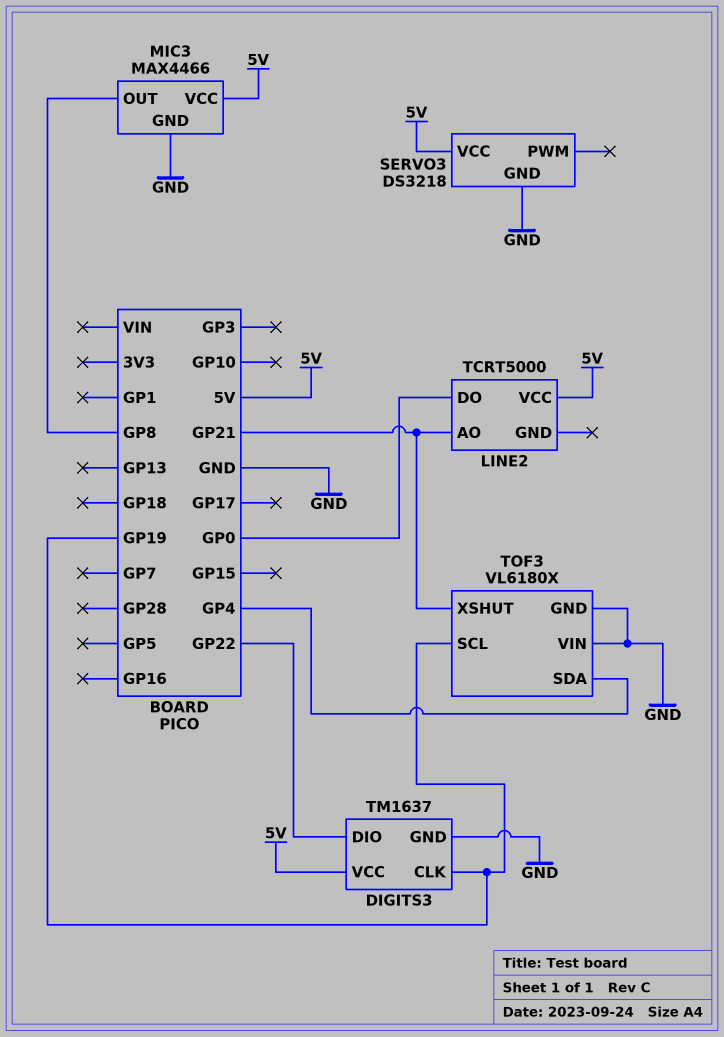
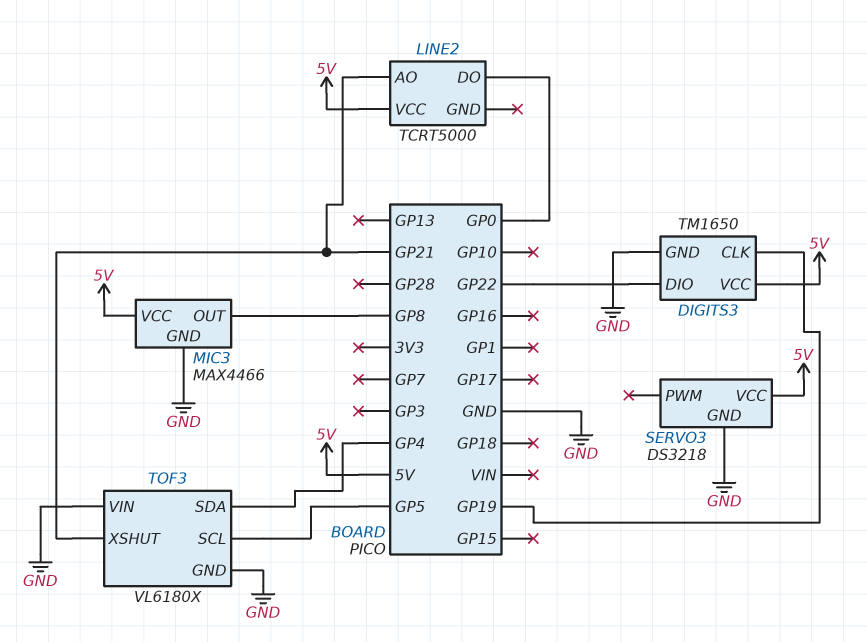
DIGITS3: TM1637 -> TM1650
TOF3 pin SCL: GP19 -> GP5

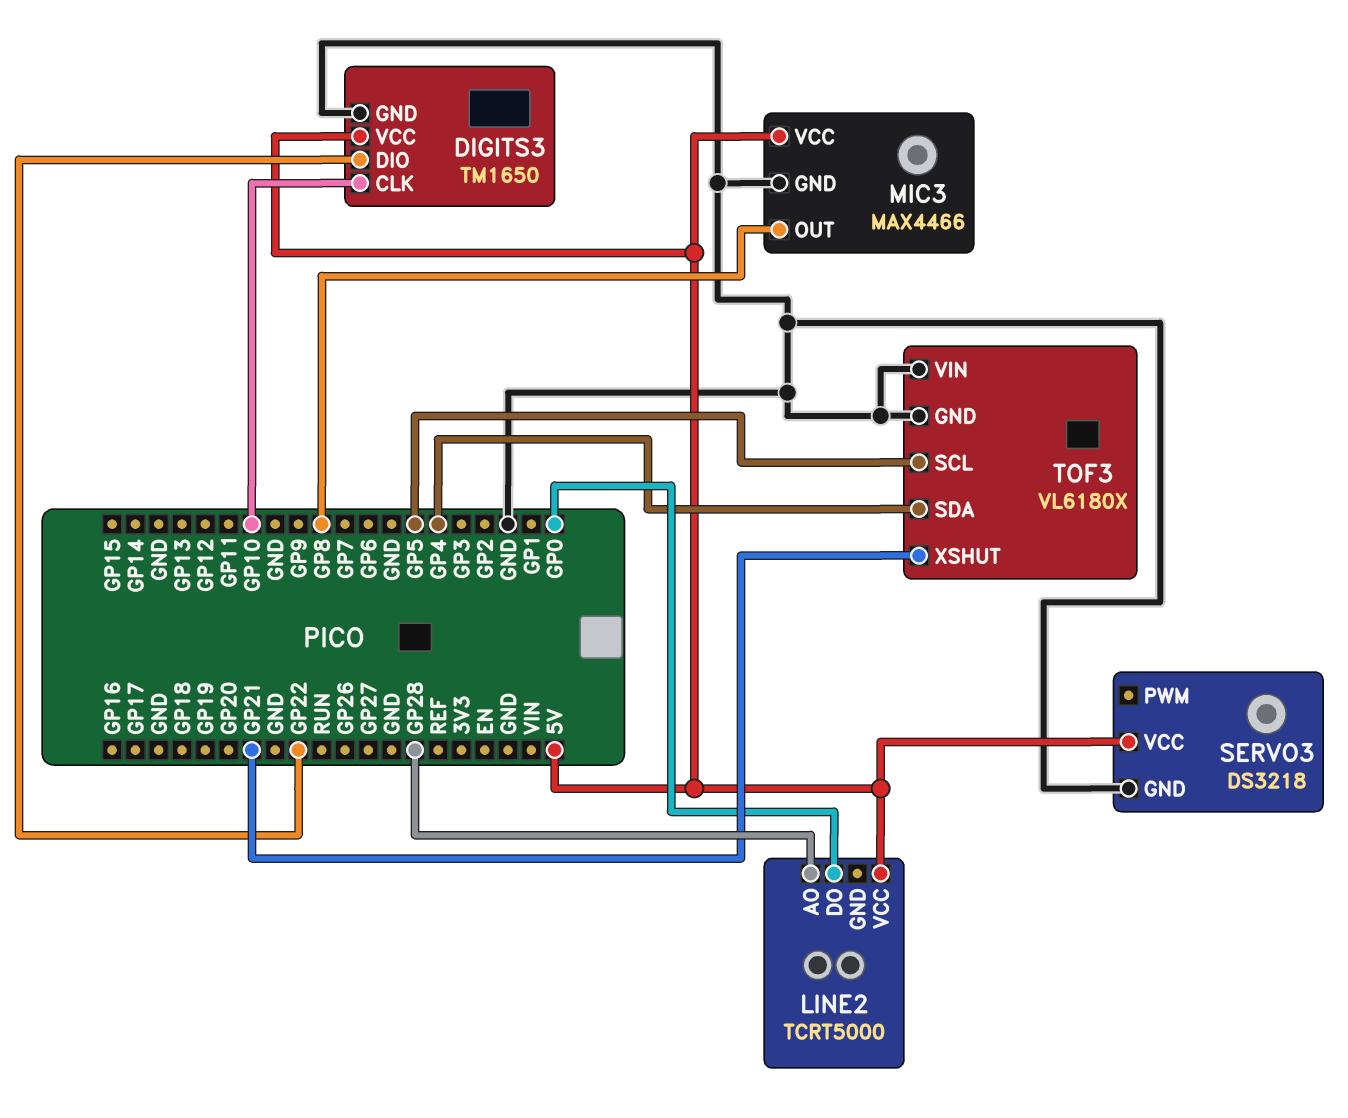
DIGITS3 pin CLK: GP19 -> GP10
LINE2 pin AO: GP21 -> GP28

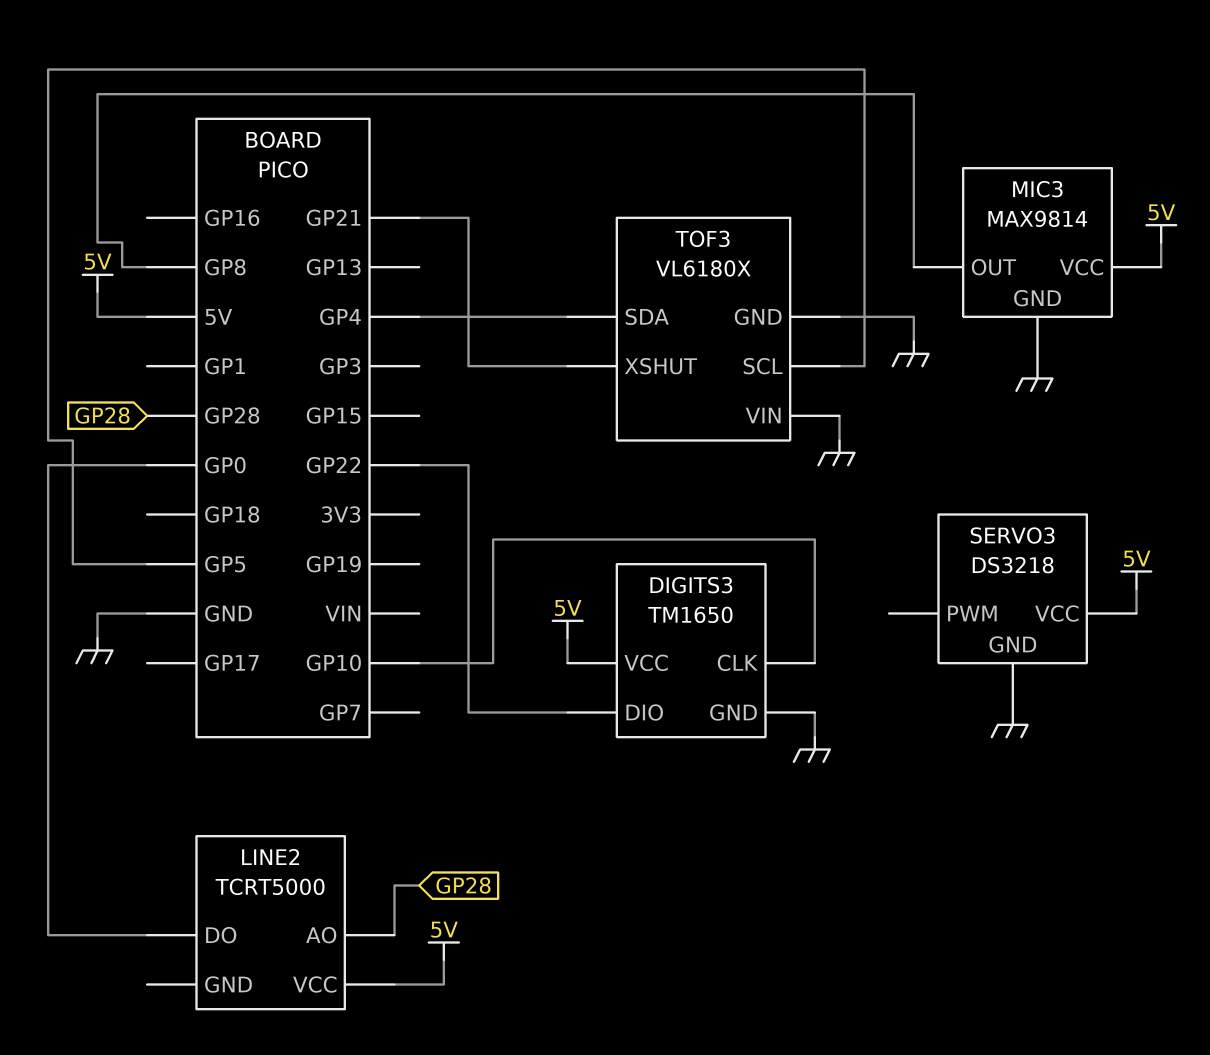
MIC3: MAX4466 -> MAX9814

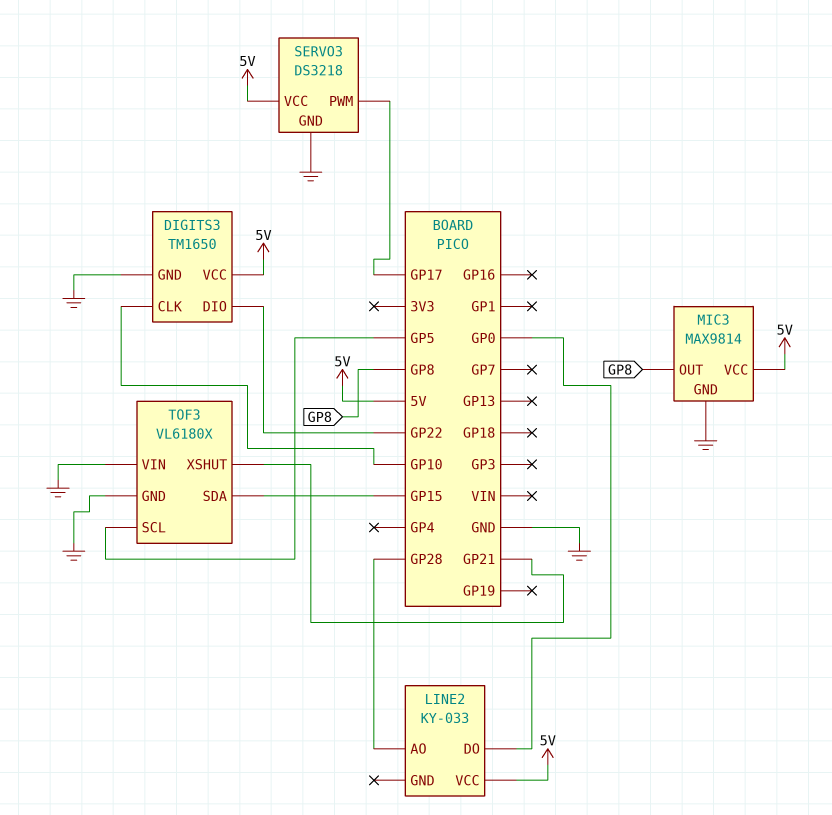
LINE2: TCRT5000 -> KY-033
SERVO3 pin PWM: none -> GP17
TOF3 pin SDA: GP4 -> GP15

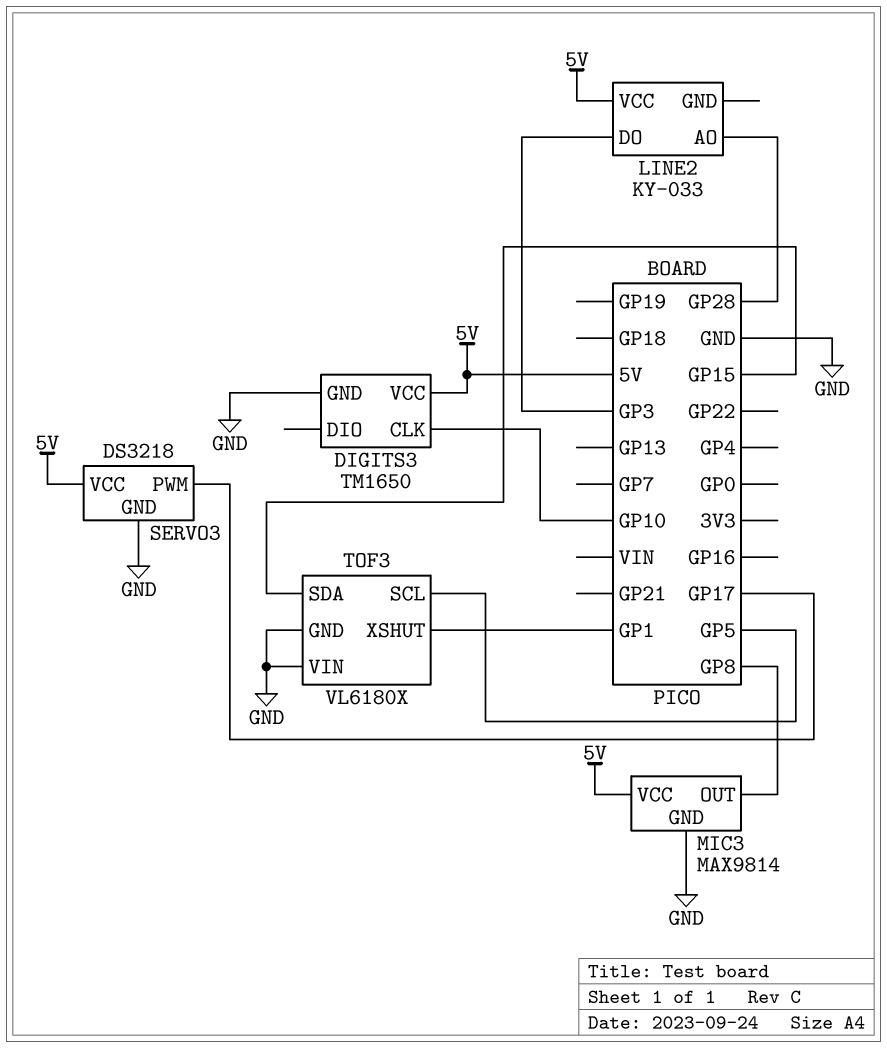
DIGITS3 pin DIO: GP22 -> none
LINE2 pin DO: GP0 -> GP3
TOF3 pin XSHUT: GP21 -> GP1

